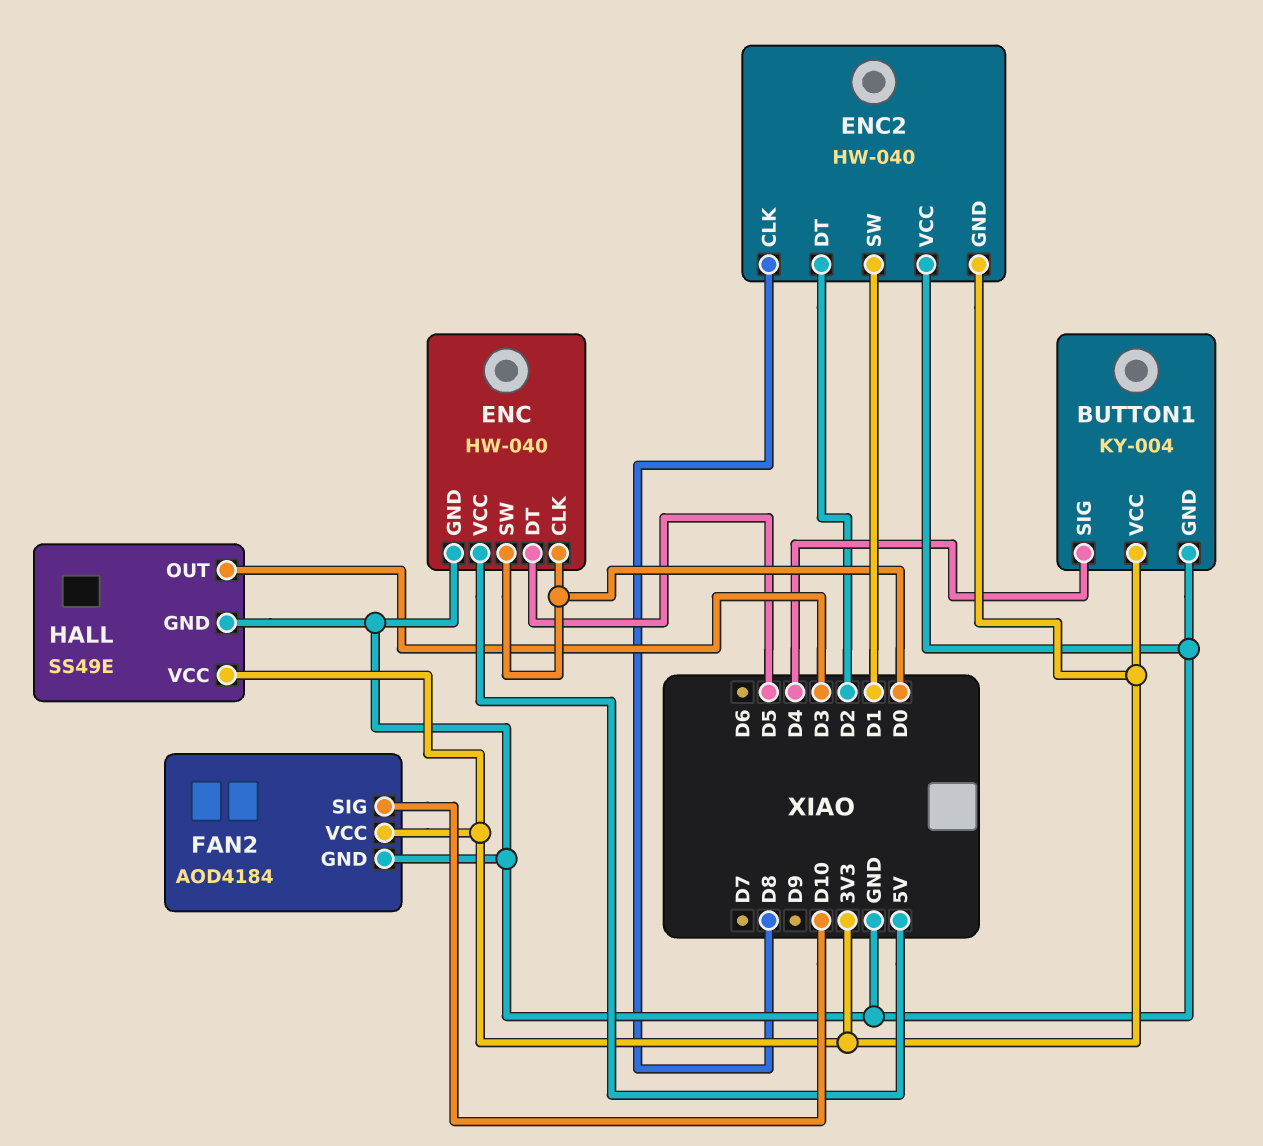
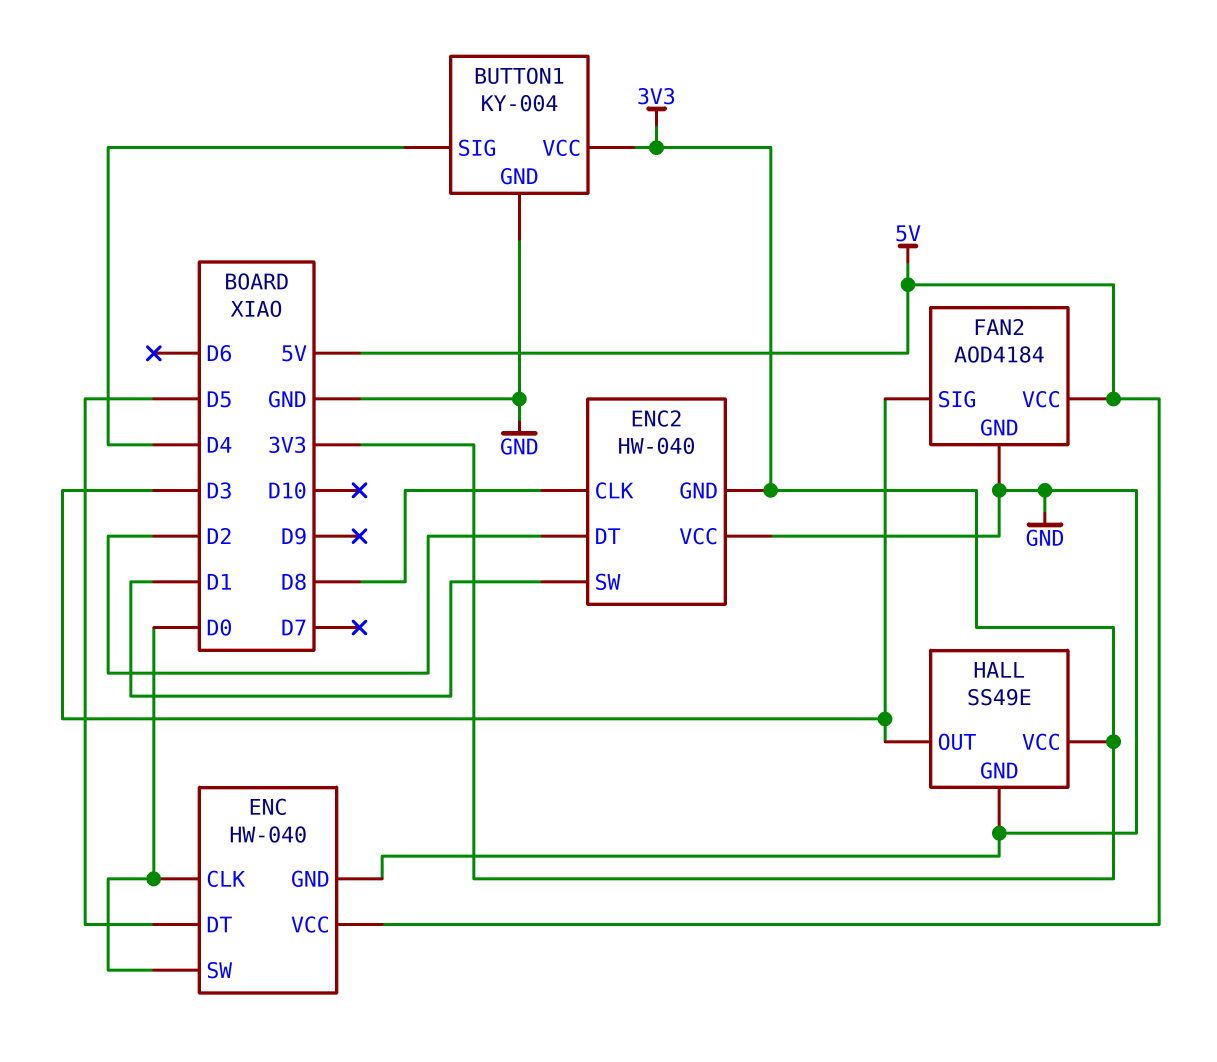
FAN2 pin SIG: D10 -> D3
FAN2 pin VCC: 3V3 -> 5V

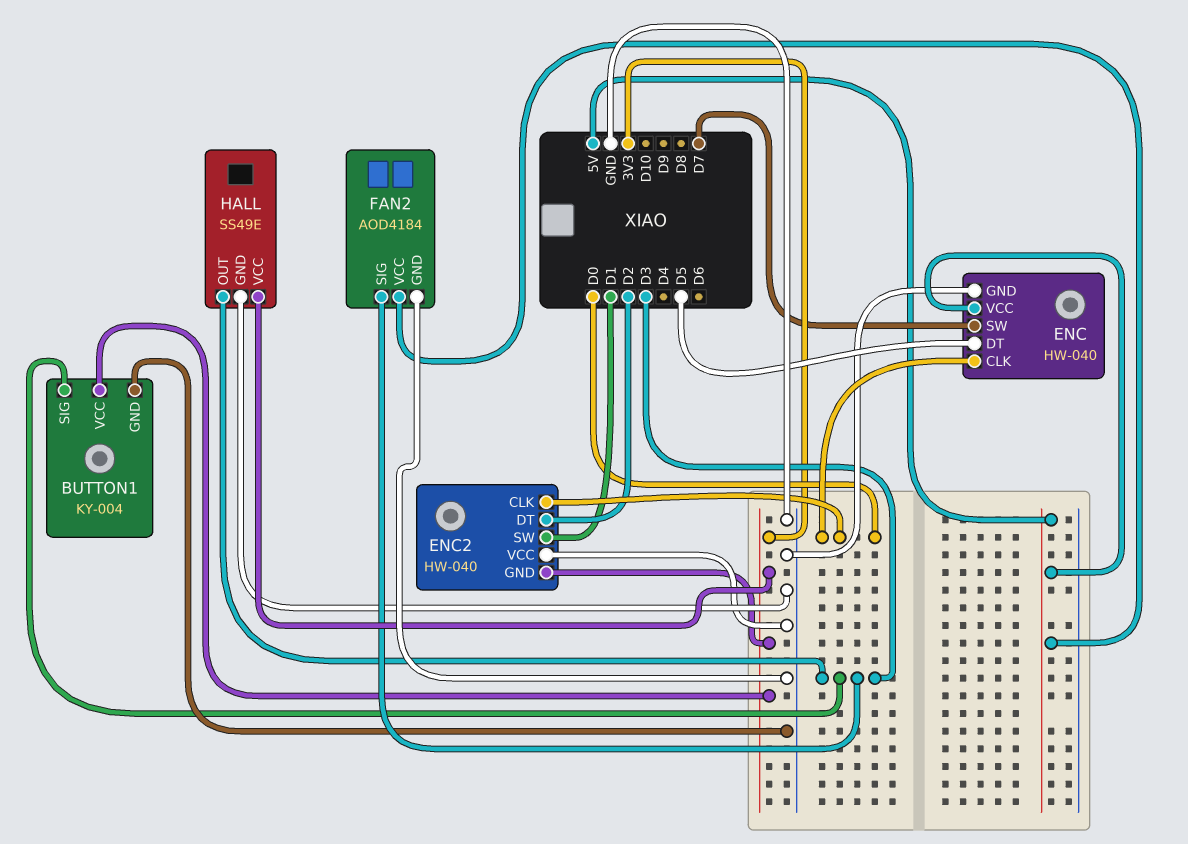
BUTTON1 pin SIG: D4 -> D3
ENC pin SW: D0 -> D7
ENC2 pin CLK: D8 -> D0

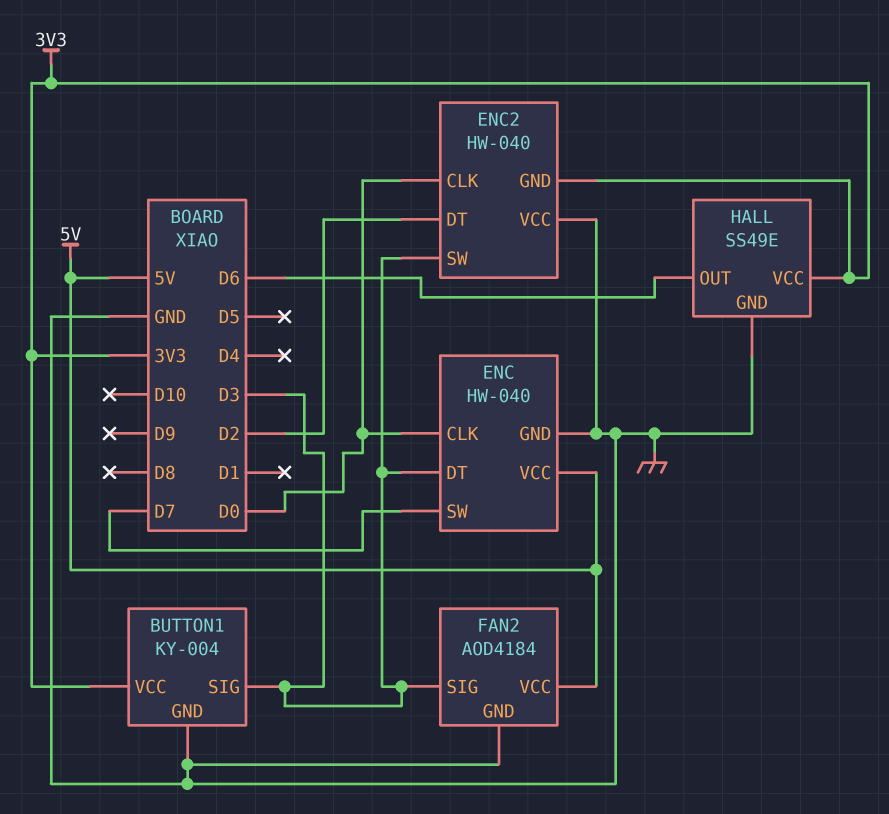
ENC pin DT: D5 -> D3
ENC2 pin SW: D1 -> D3
HALL pin OUT: D3 -> D6

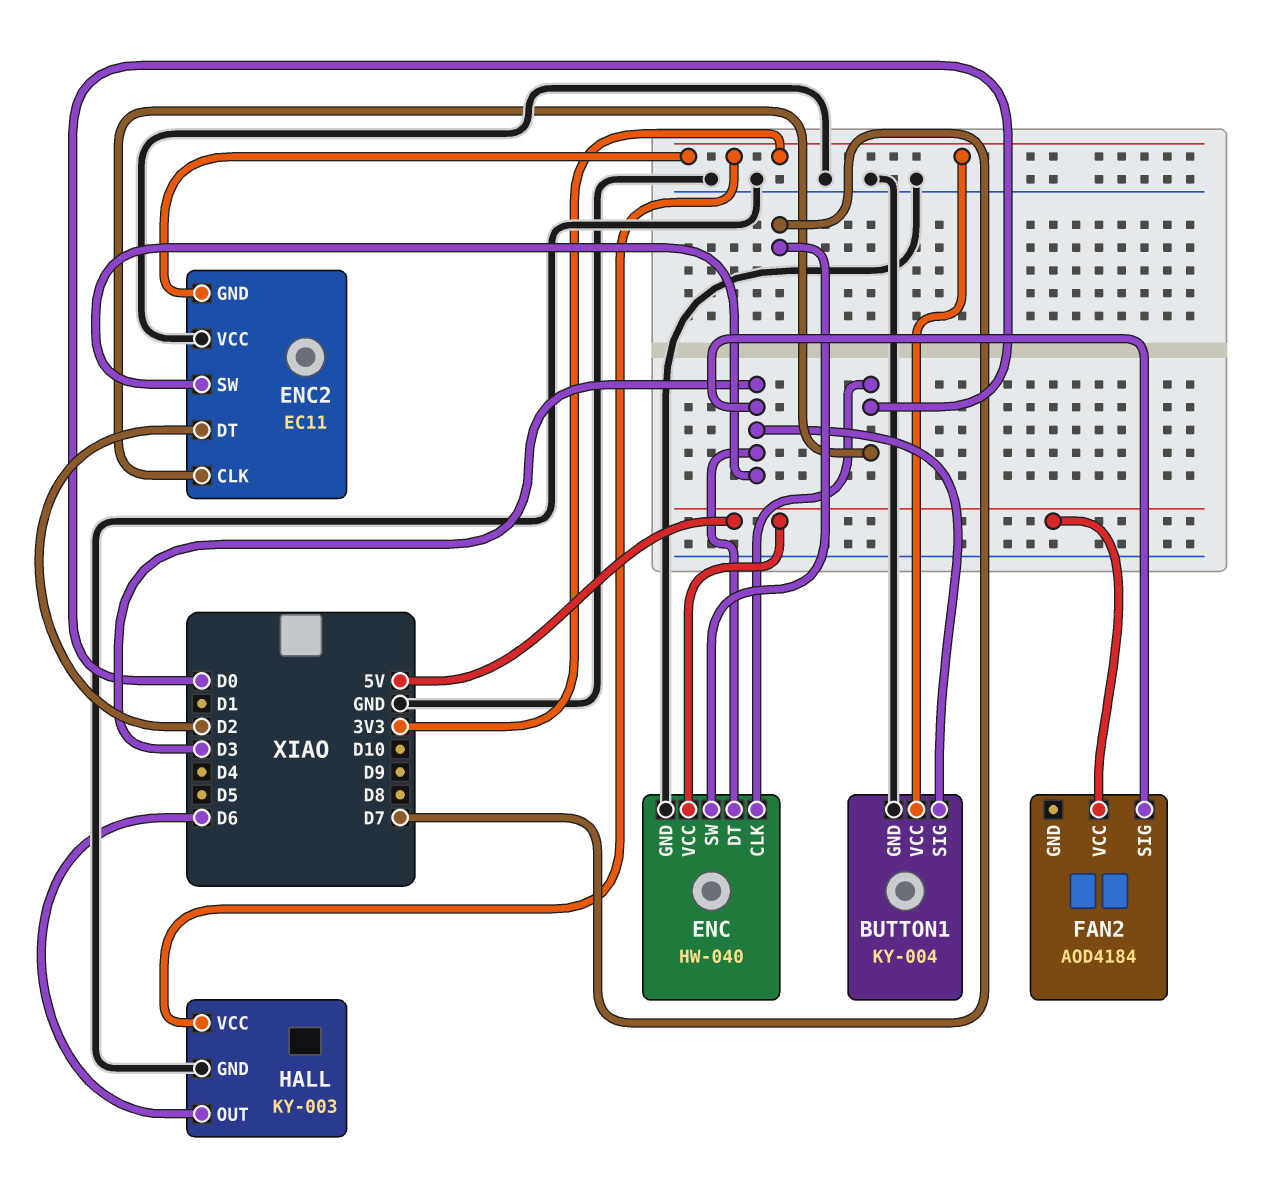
ENC2: HW-040 -> EC11
FAN2 pin GND: GND -> none
HALL: SS49E -> KY-003

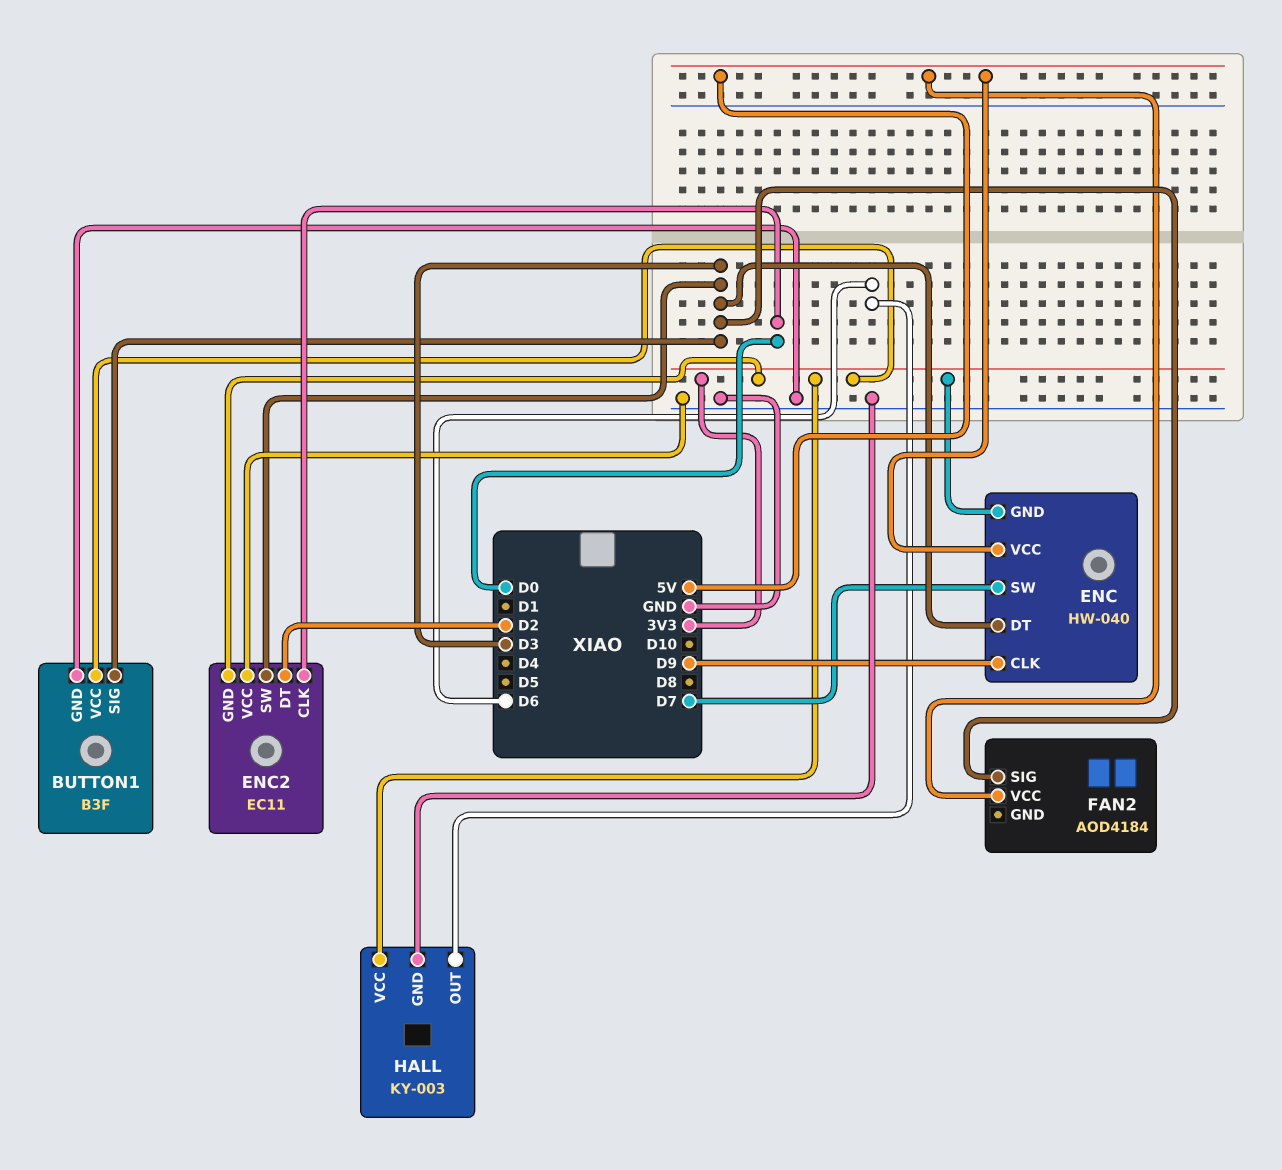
BUTTON1: KY-004 -> B3F
ENC pin CLK: D0 -> D9
ENC pin GND: GND -> 3V3

